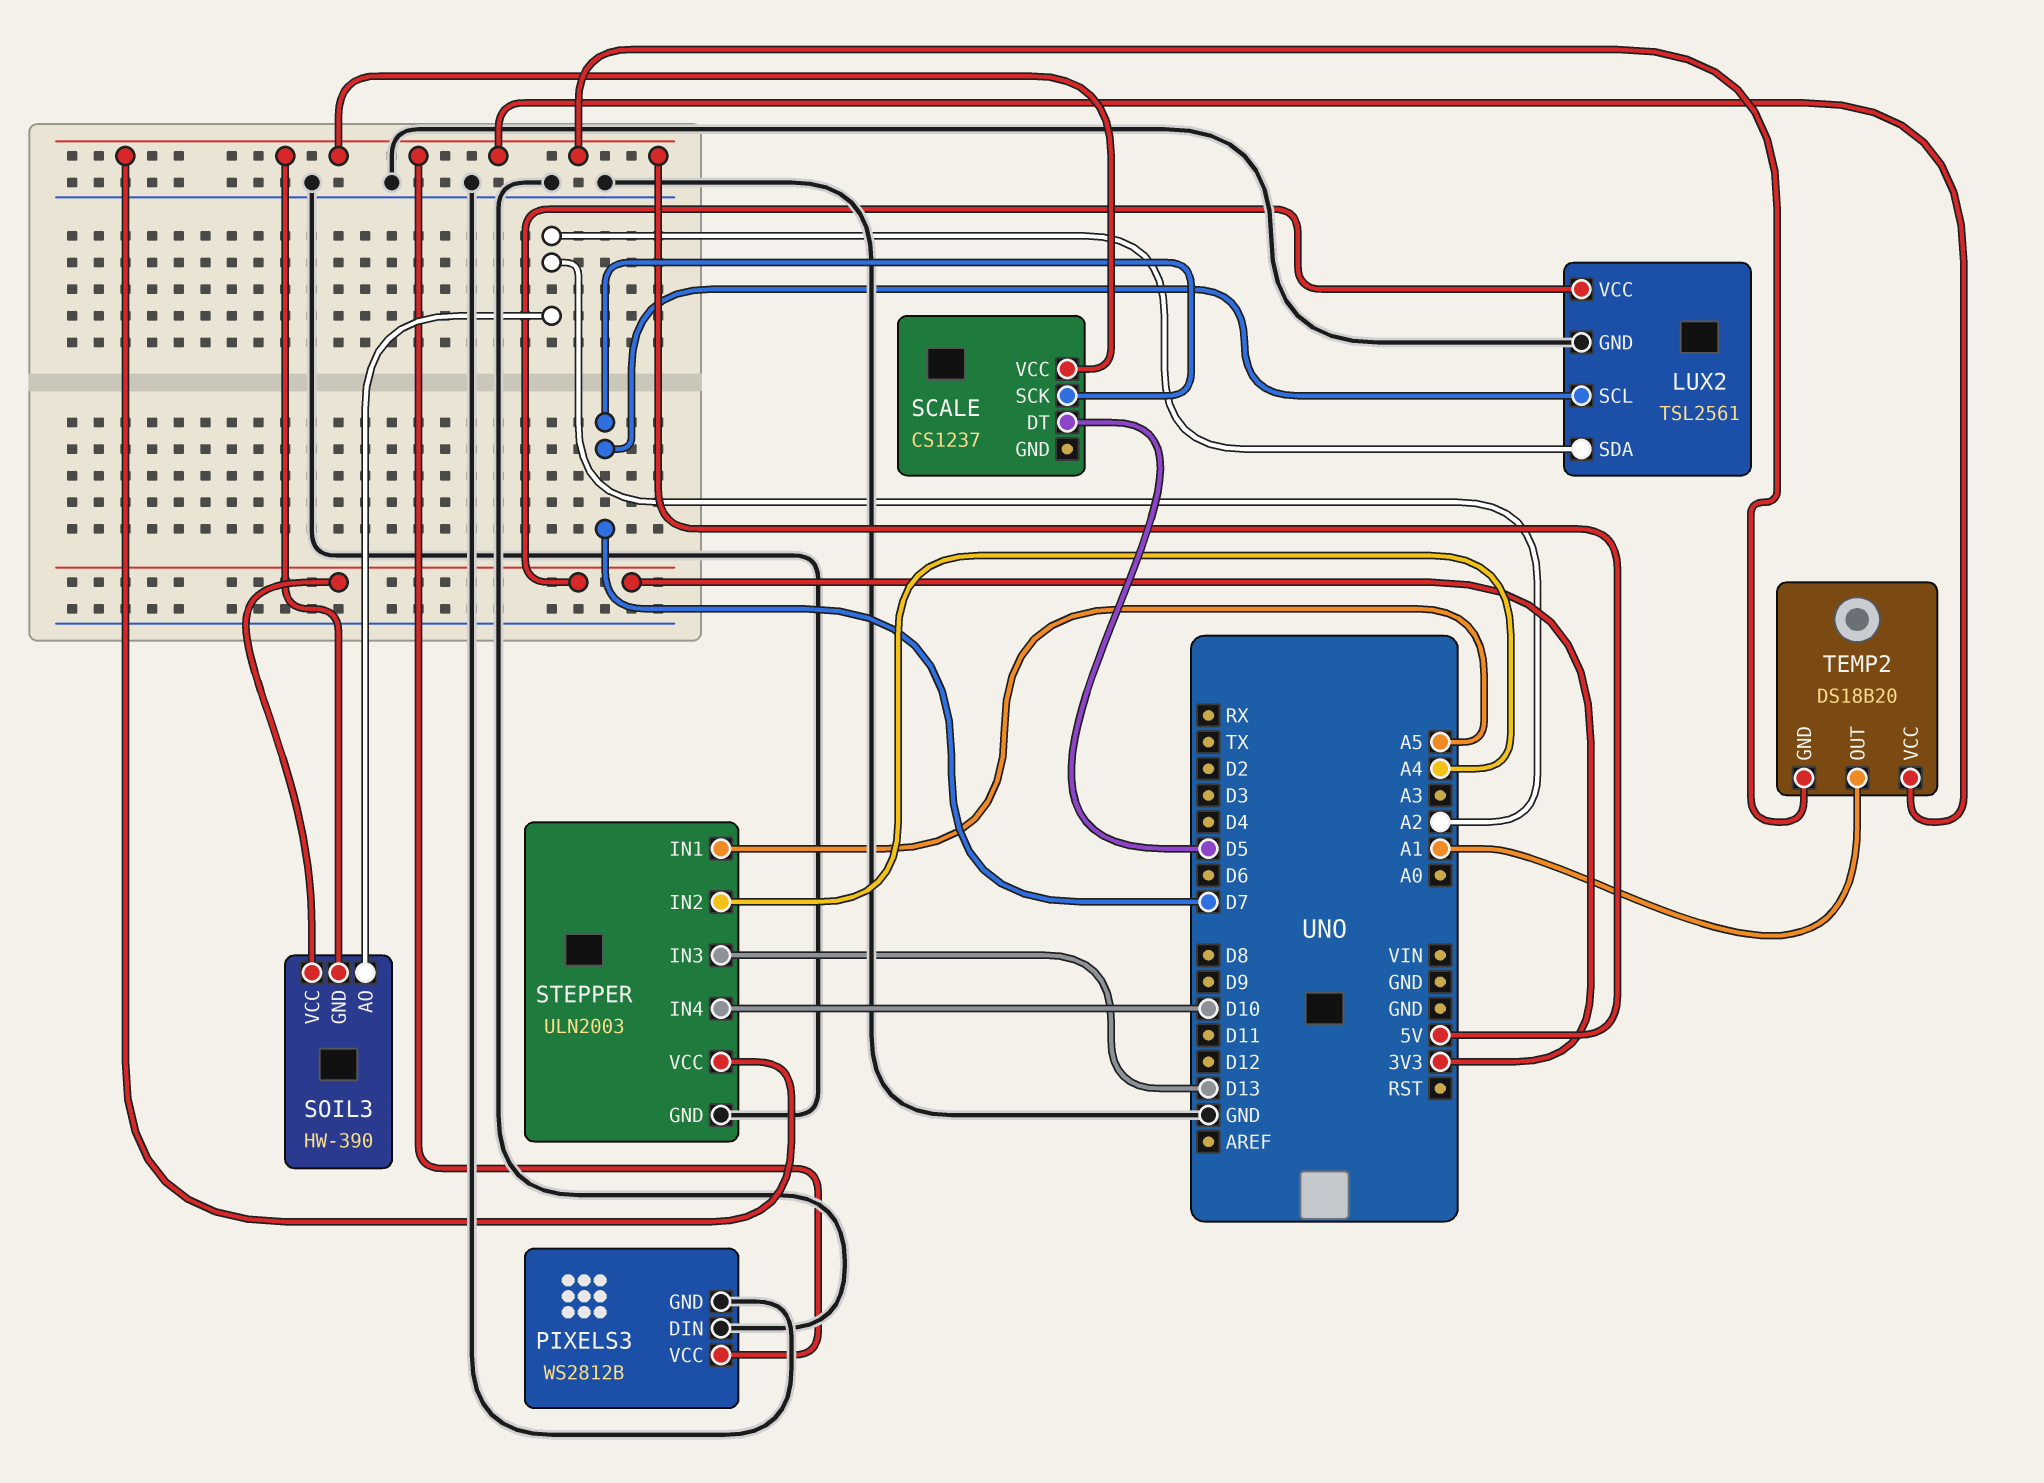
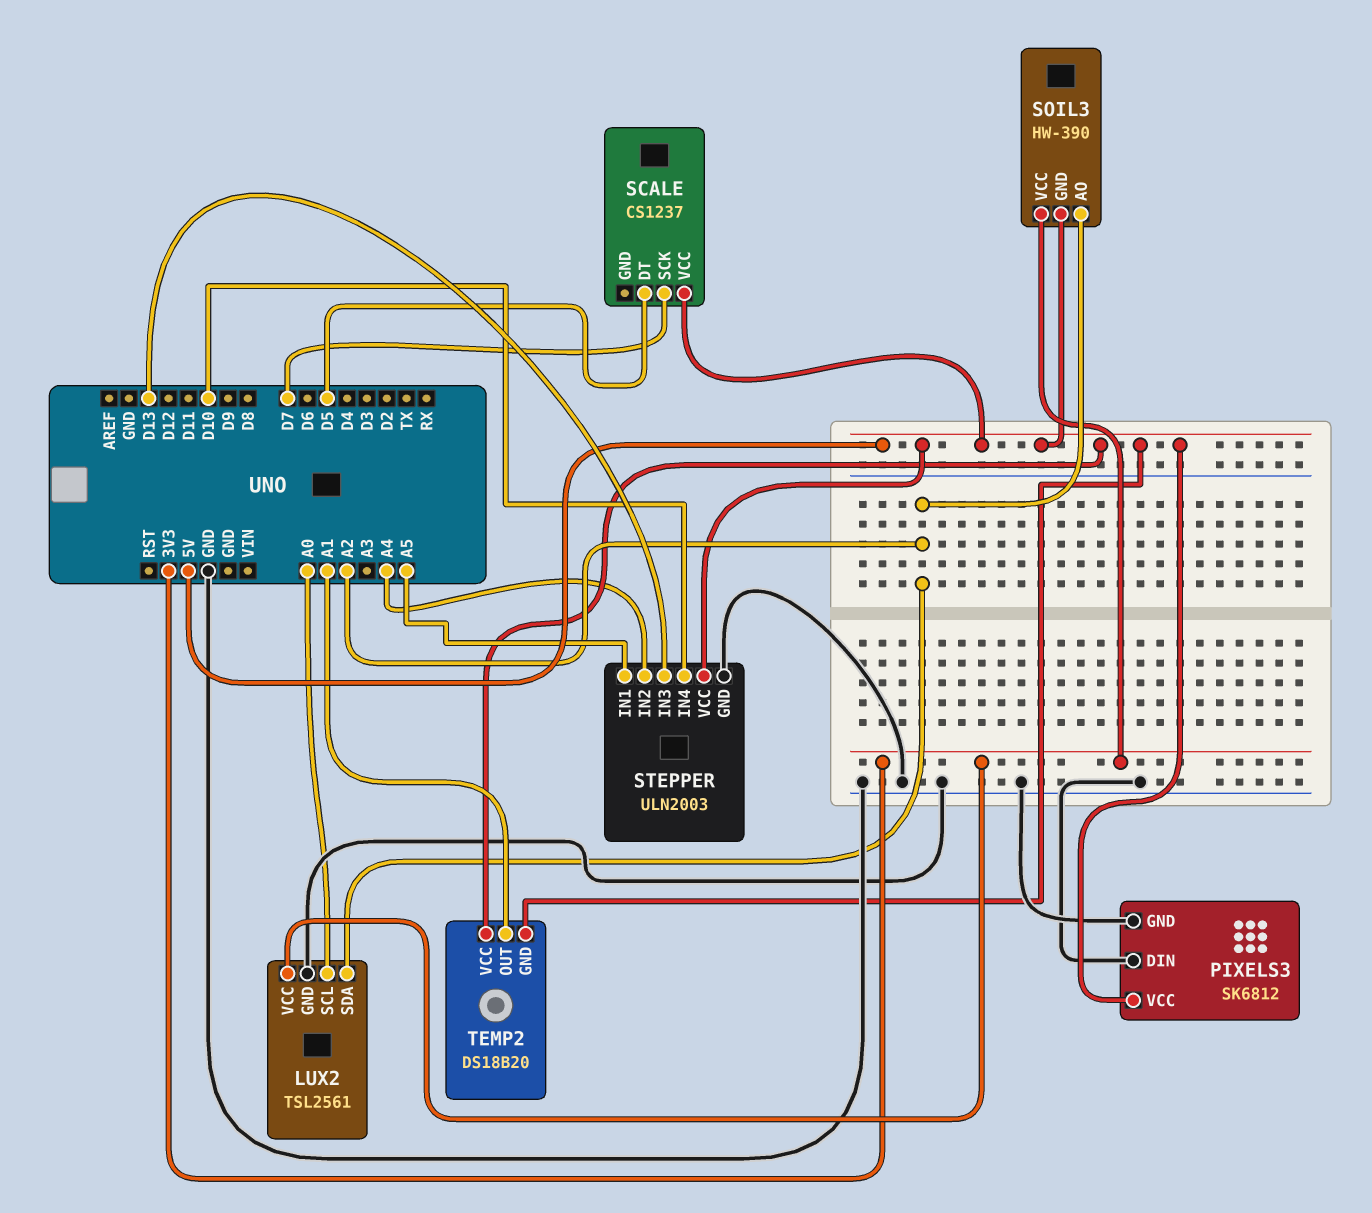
LUX2 pin SCL: D7 -> A0
PIXELS3: WS2812B -> SK6812

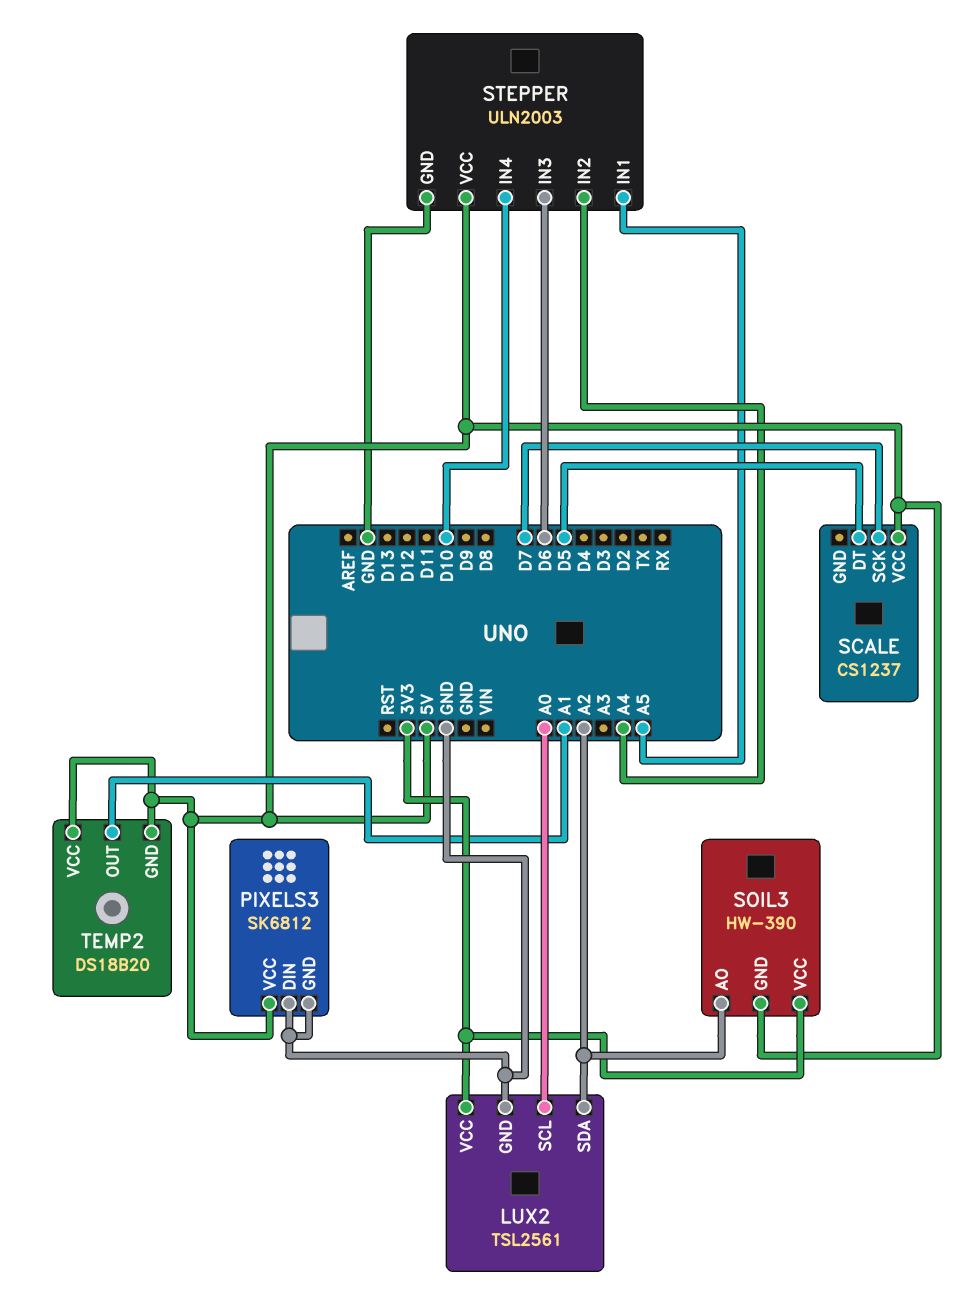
STEPPER pin IN3: D13 -> D6

